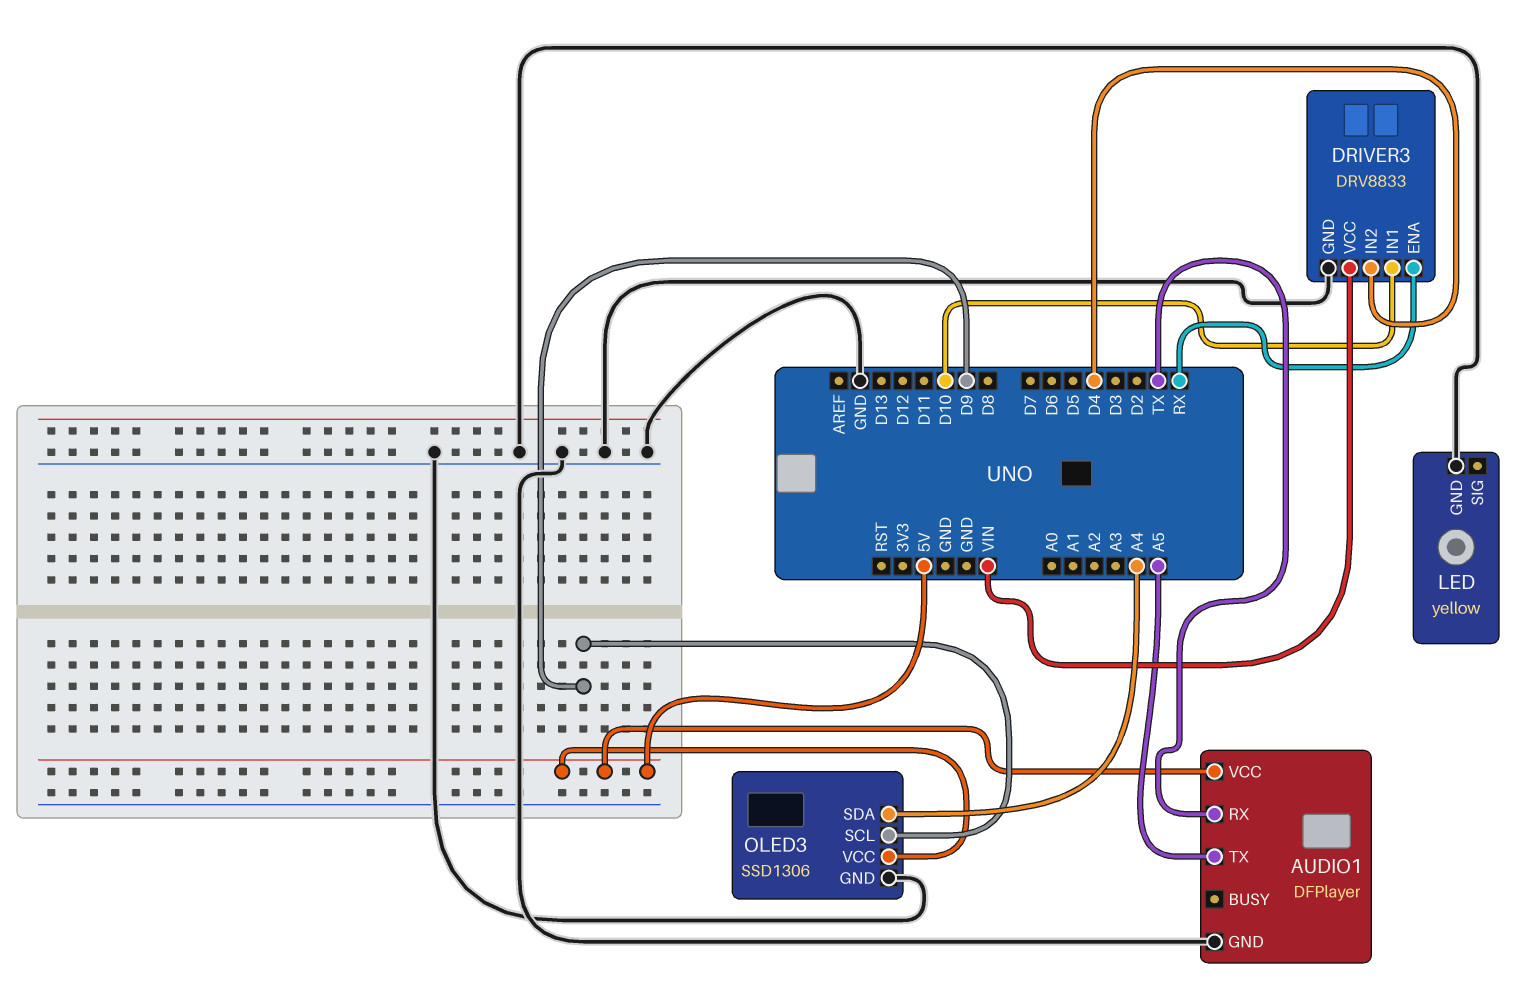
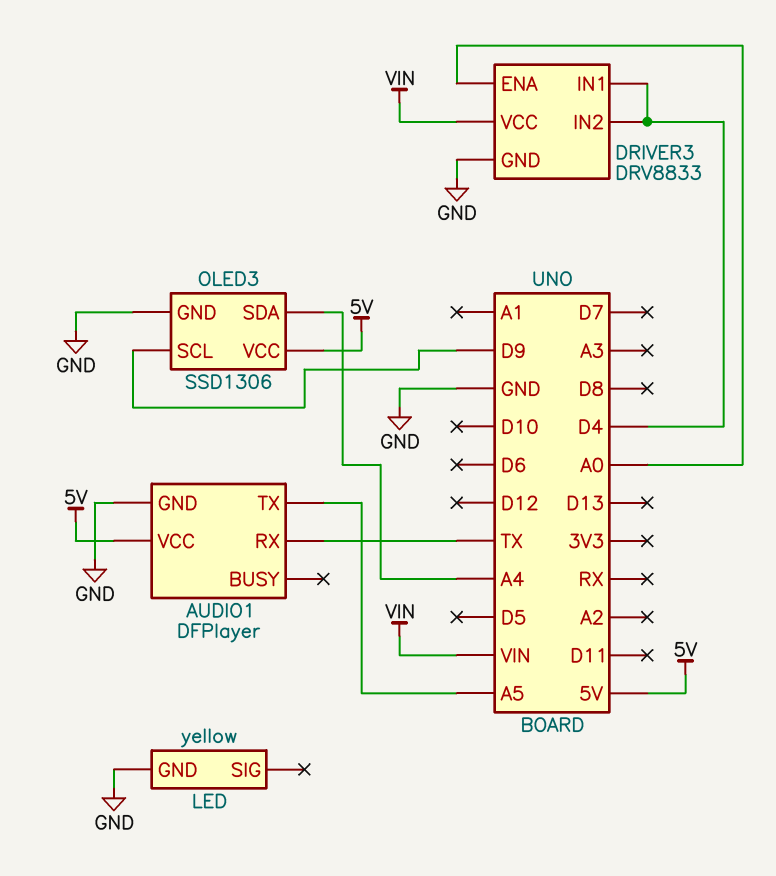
DRIVER3 pin ENA: RX -> A0
DRIVER3 pin IN1: D10 -> D4

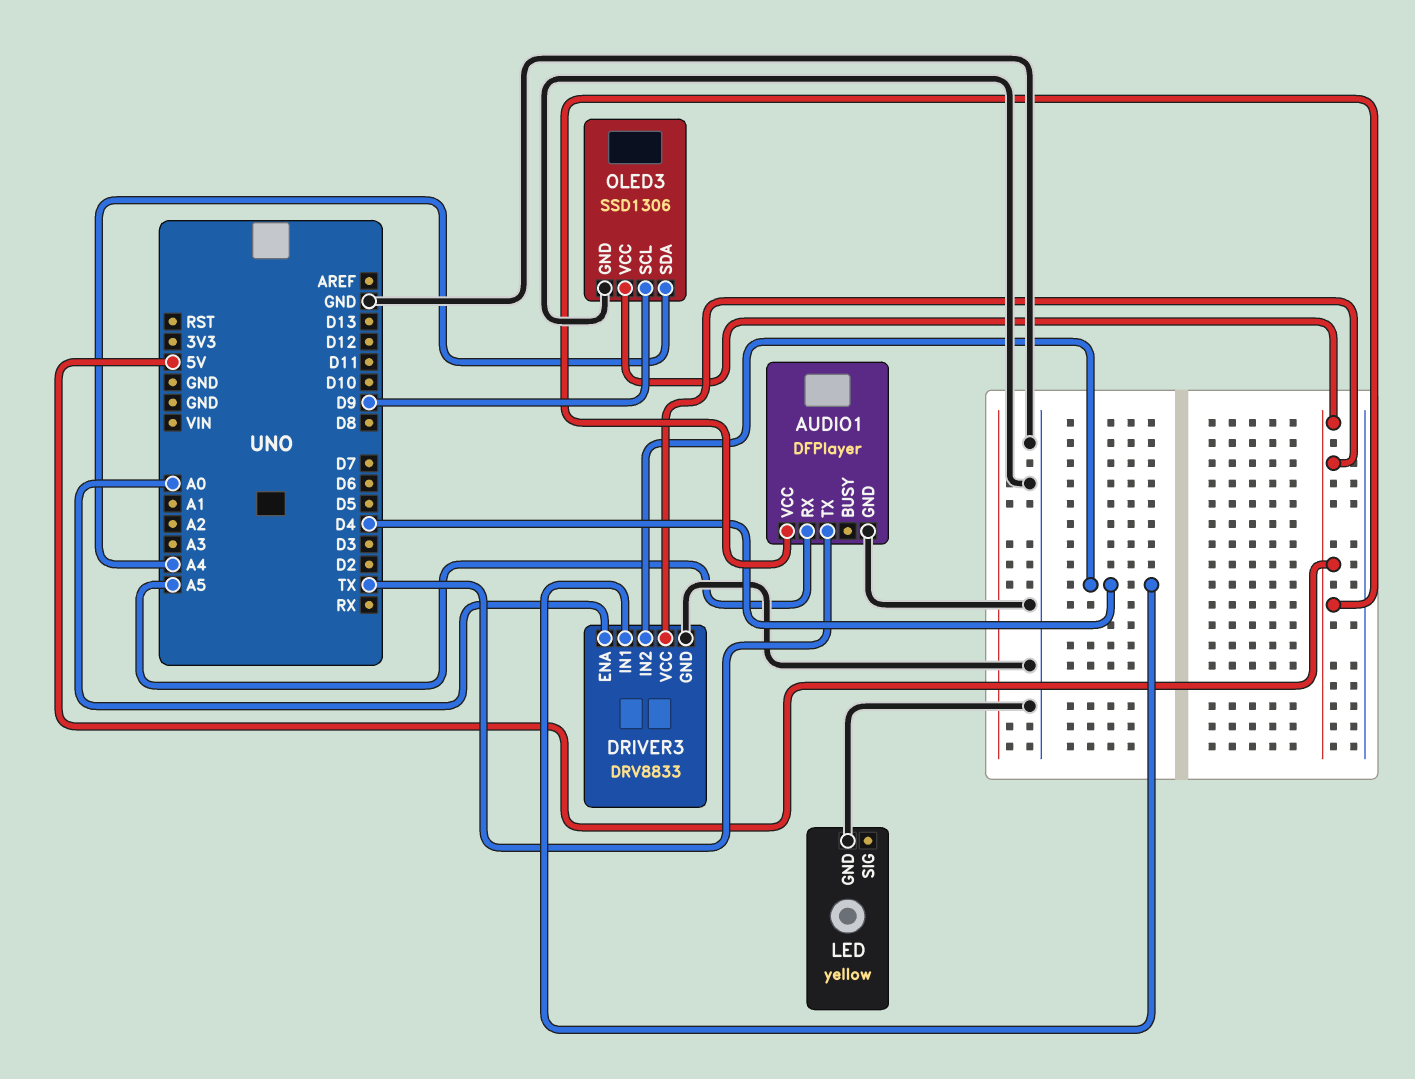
AUDIO1 pin RX: TX -> A5
AUDIO1 pin TX: A5 -> TX
DRIVER3 pin VCC: VIN -> 5V

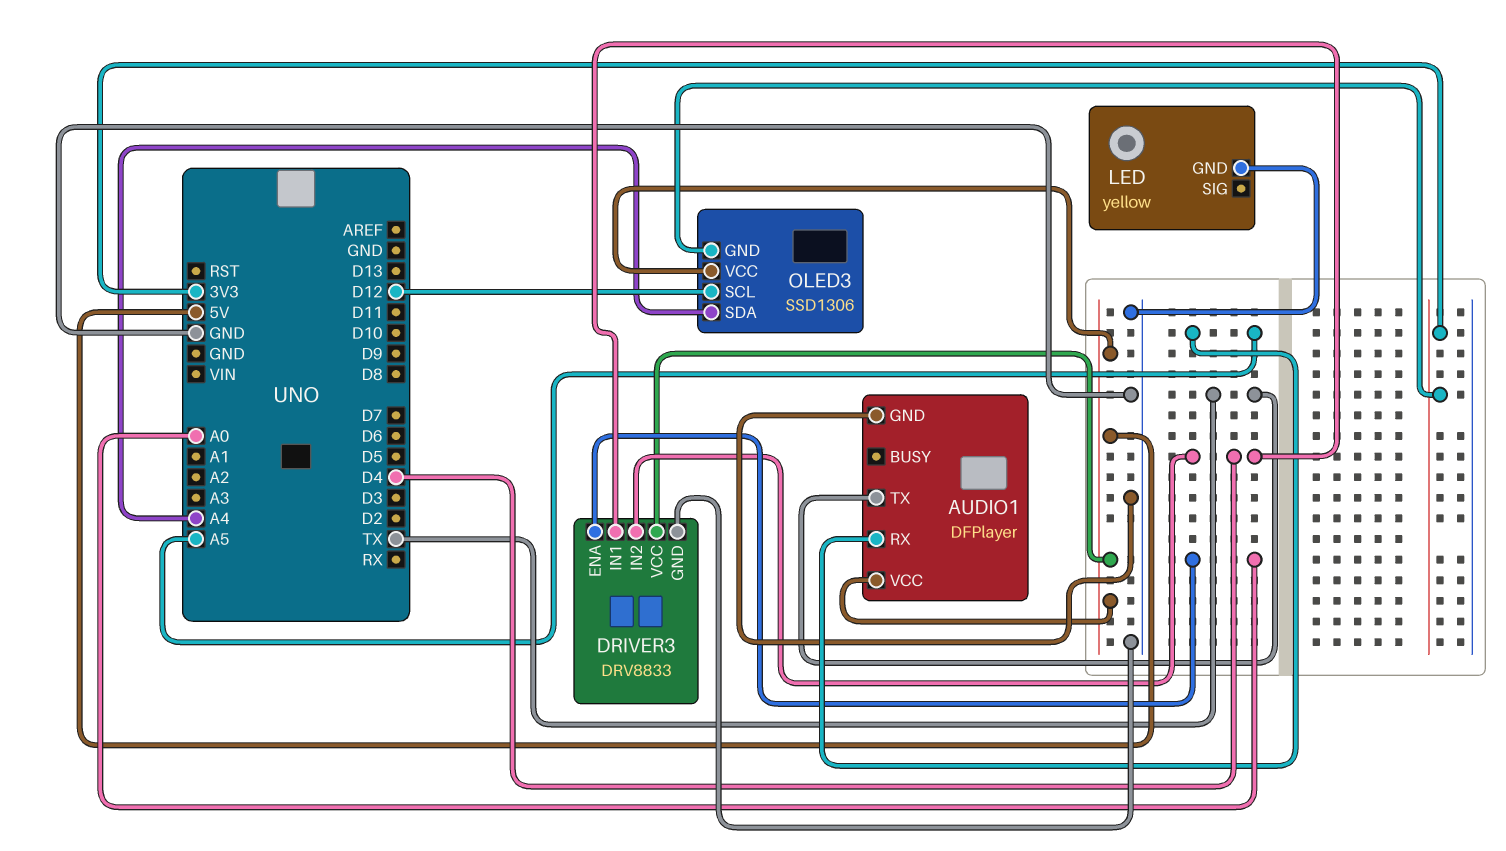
OLED3 pin GND: GND -> 3V3
OLED3 pin SCL: D9 -> D12

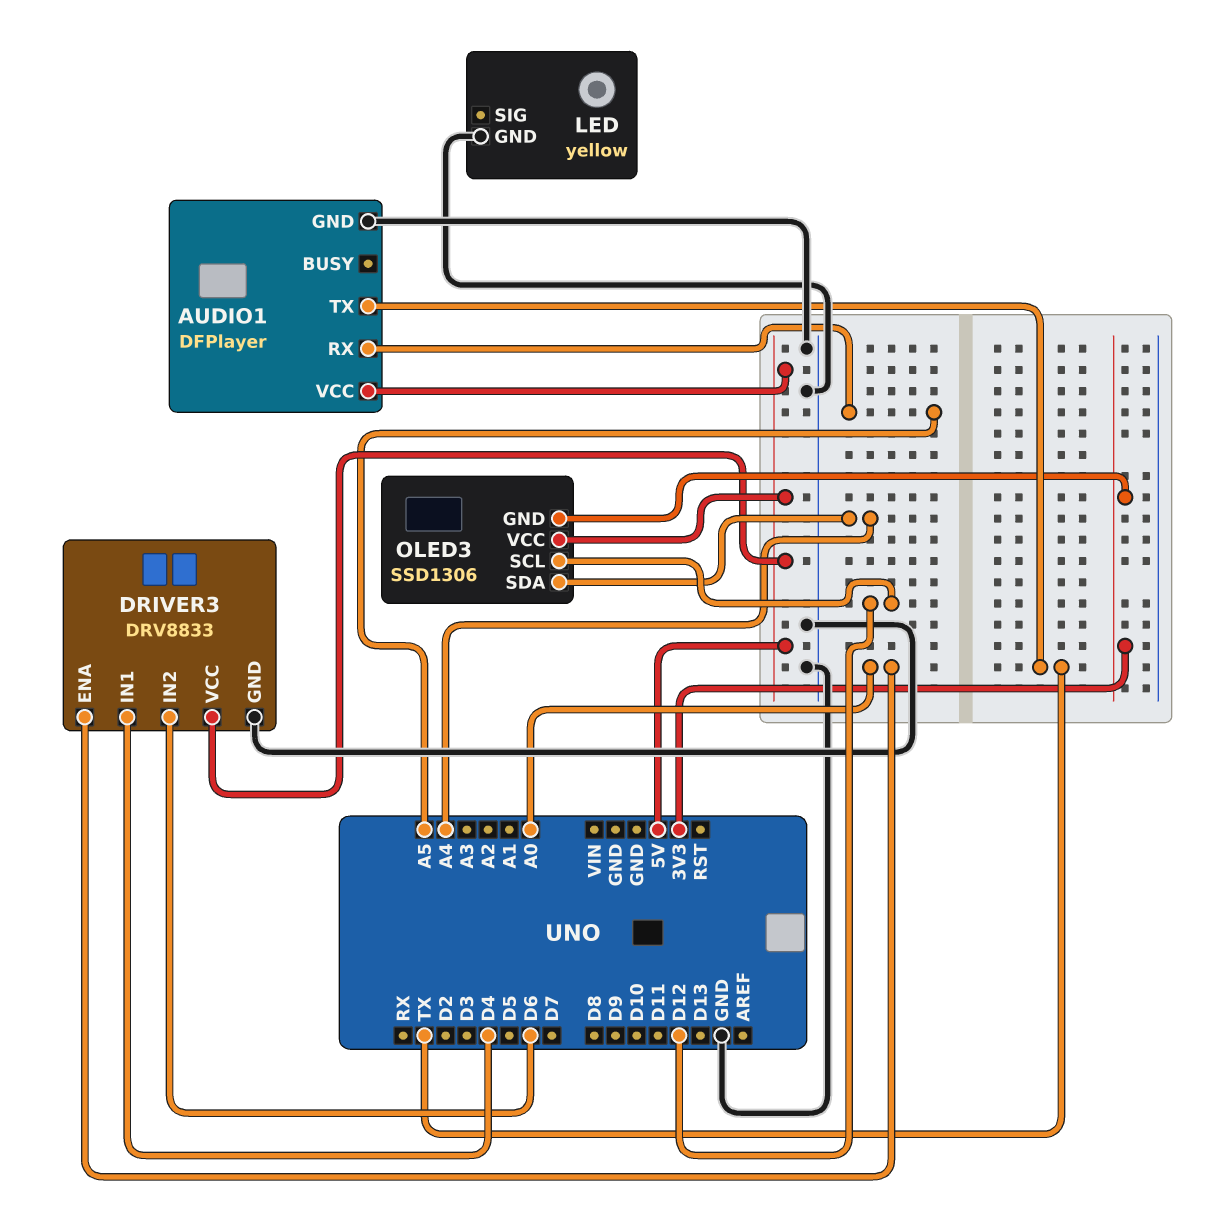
DRIVER3 pin IN2: D4 -> D6

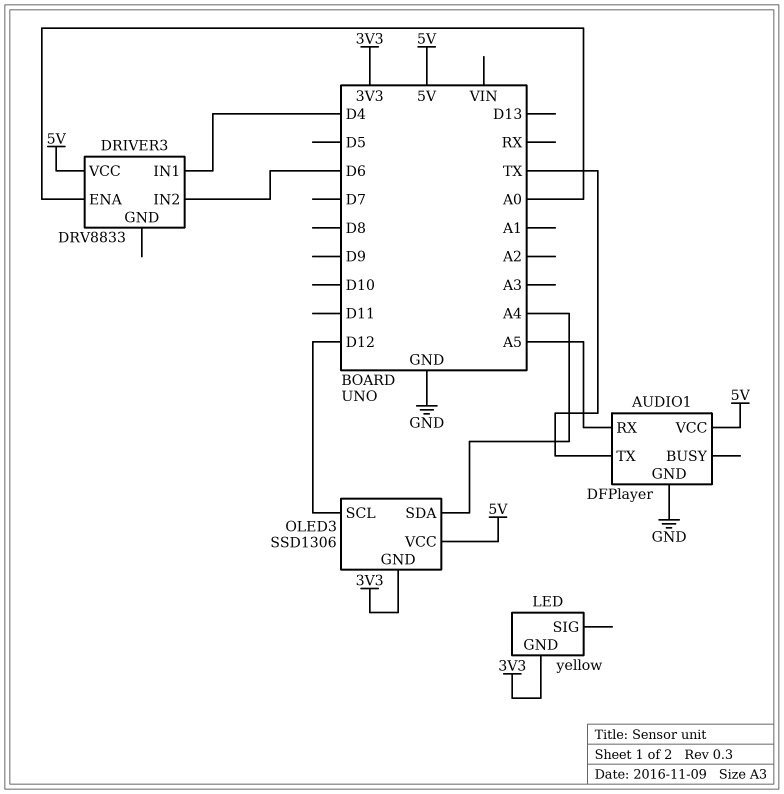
DRIVER3 pin GND: GND -> none
LED pin GND: GND -> 3V3

